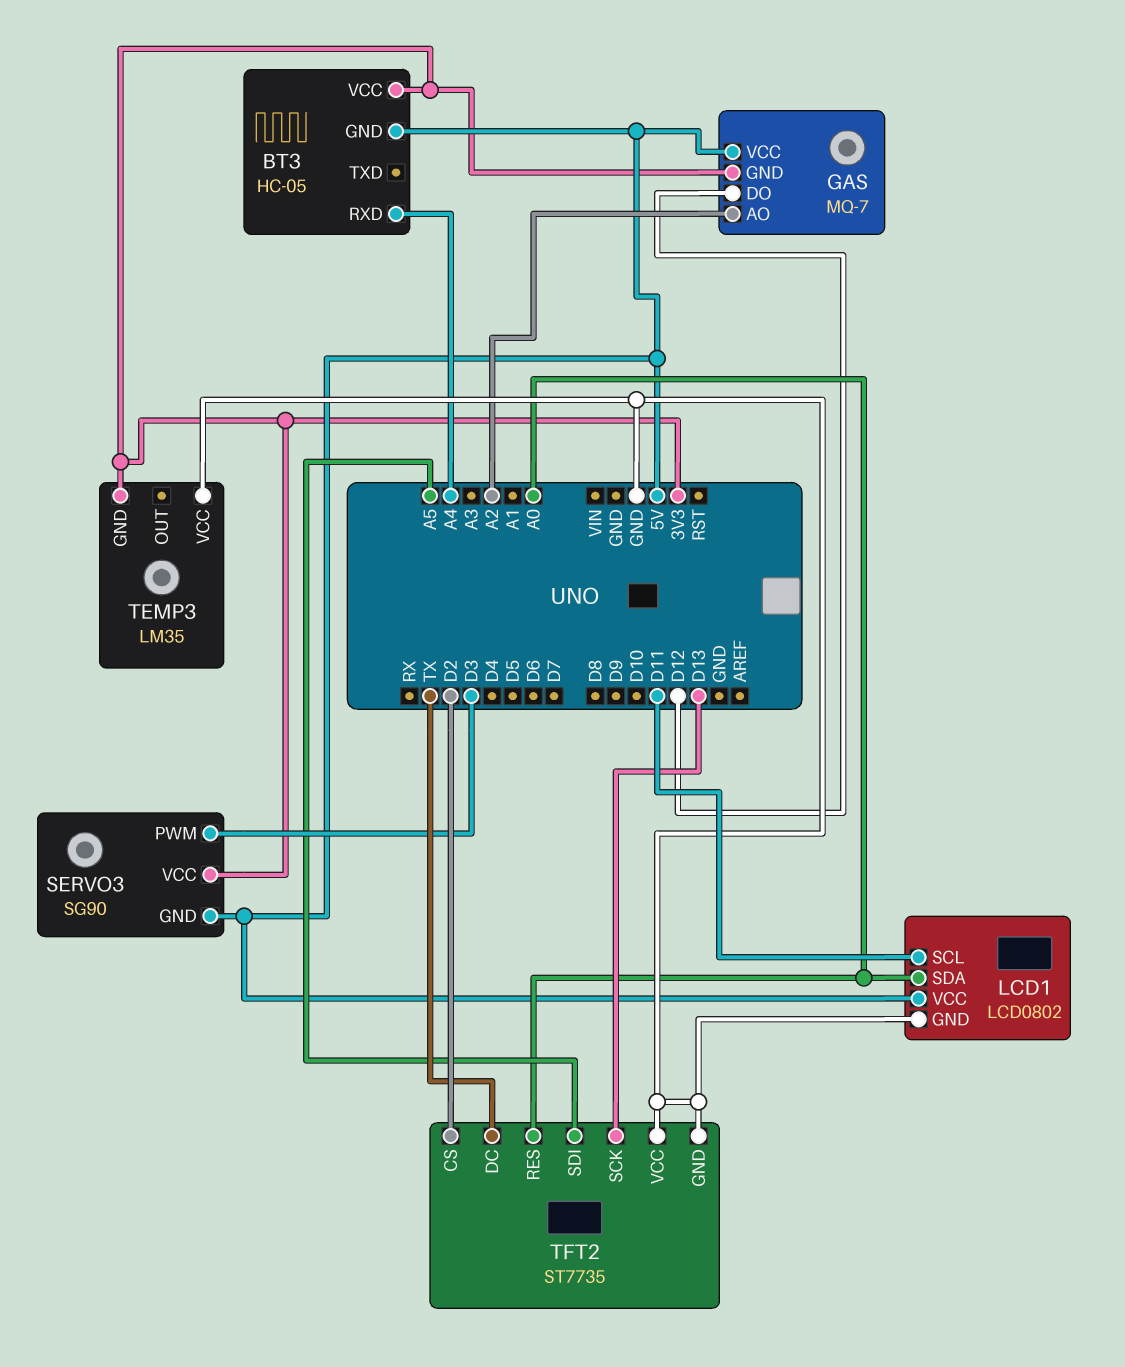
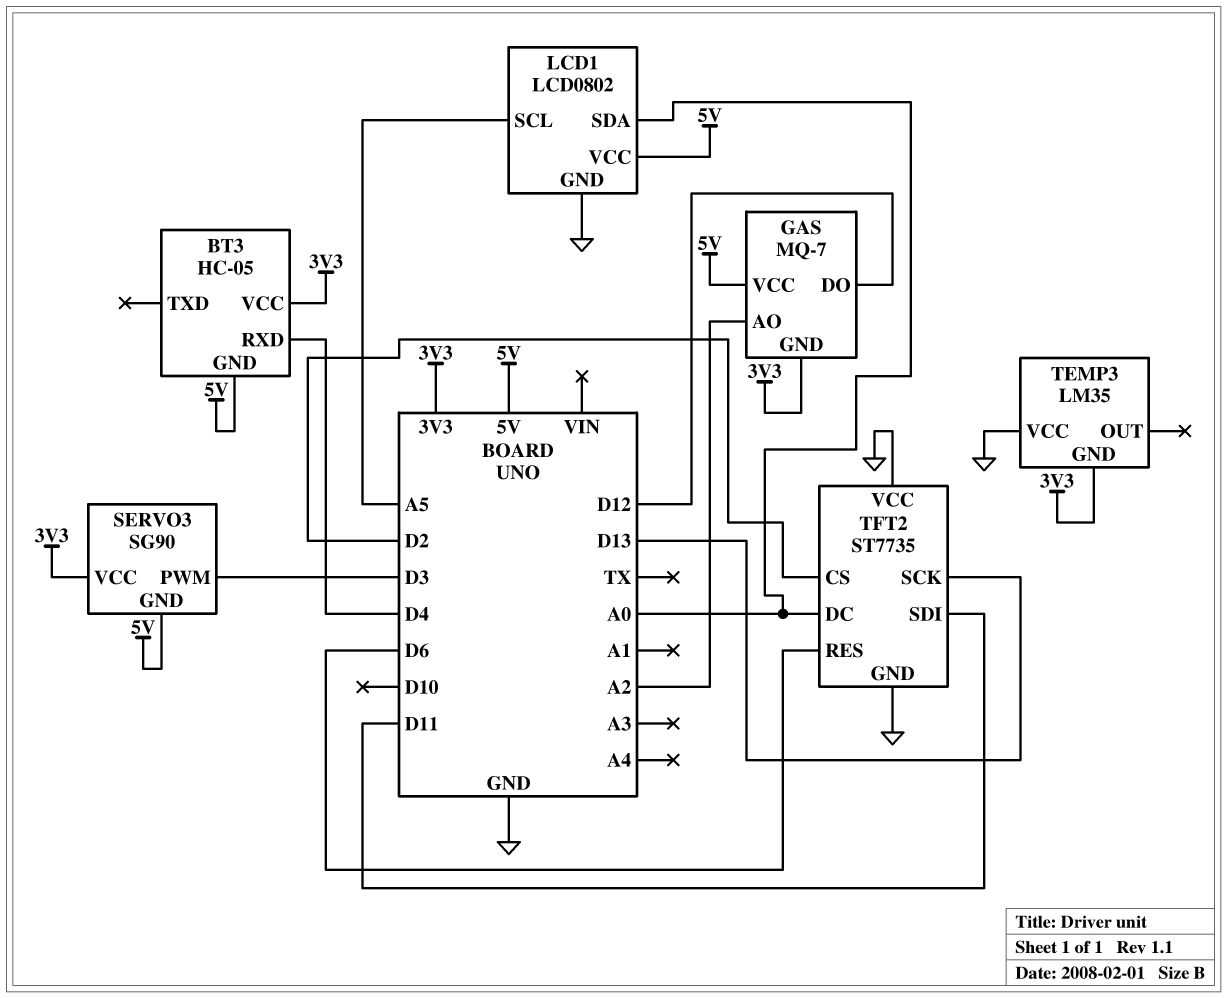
BT3 pin RXD: A4 -> D4
LCD1 pin SCL: D11 -> A5
TFT2 pin DC: TX -> A0
TFT2 pin RES: A0 -> D6
TFT2 pin SDI: A5 -> D11

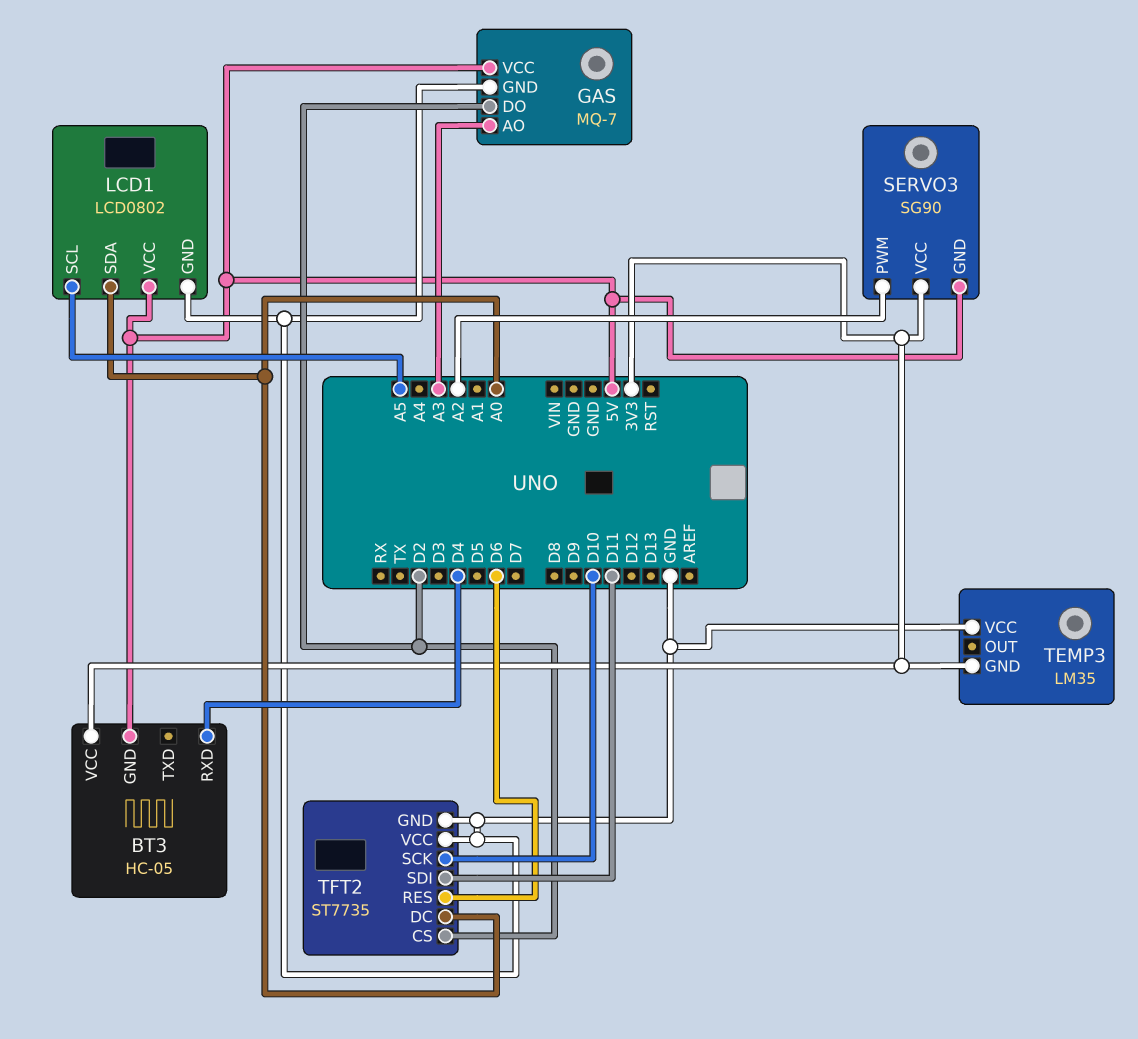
GAS pin AO: A2 -> A3
GAS pin DO: D12 -> D2
GAS pin GND: 3V3 -> GND
SERVO3 pin PWM: D3 -> A2
TFT2 pin SCK: D13 -> D10

